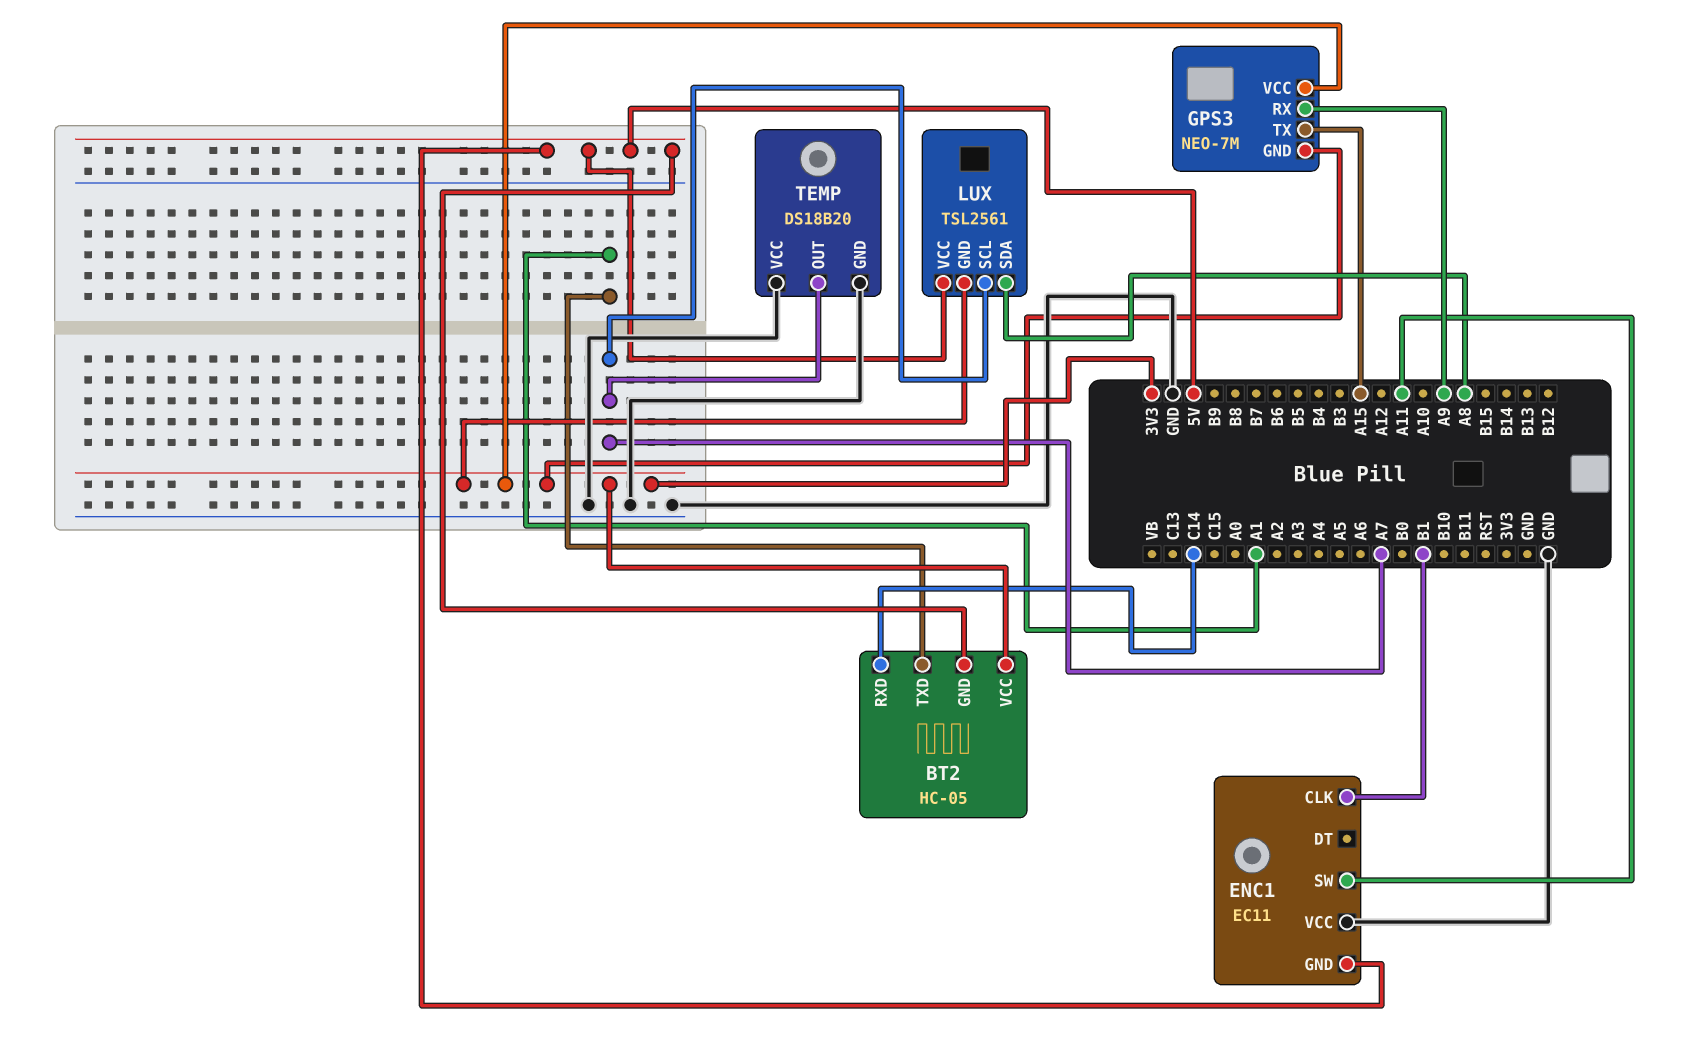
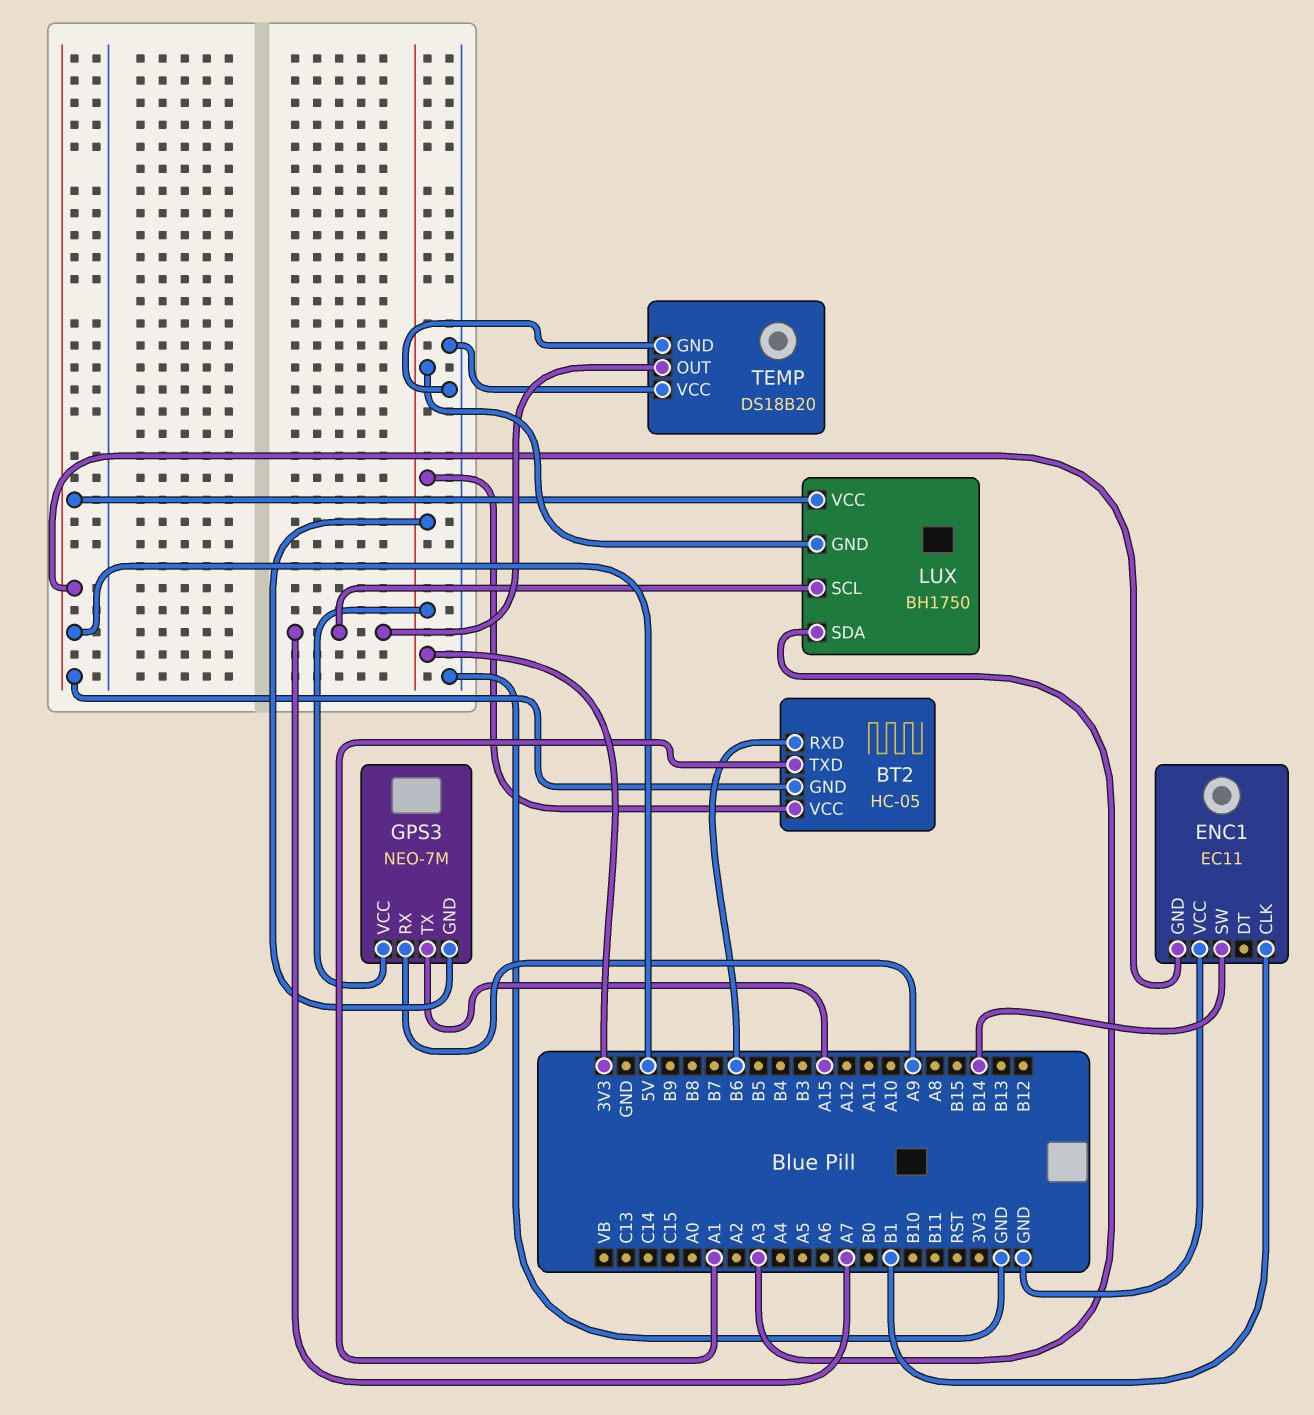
BT2 pin RXD: C14 -> B6
ENC1 pin SW: A11 -> B14
LUX: TSL2561 -> BH1750
LUX pin SDA: A8 -> A3

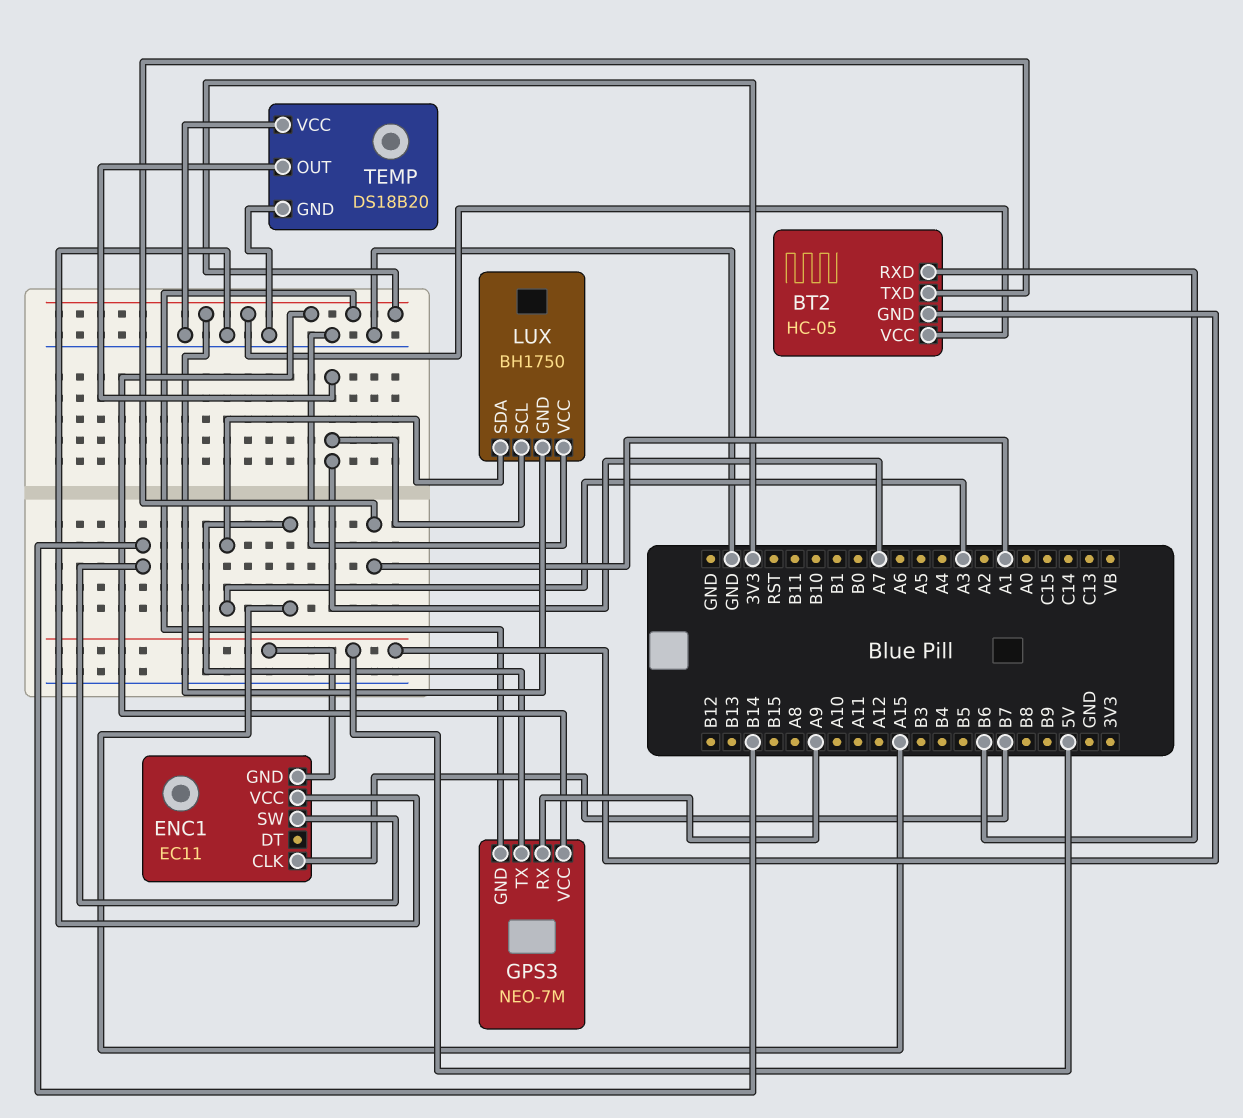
ENC1 pin CLK: B1 -> B7
LUX pin VCC: 5V -> GND

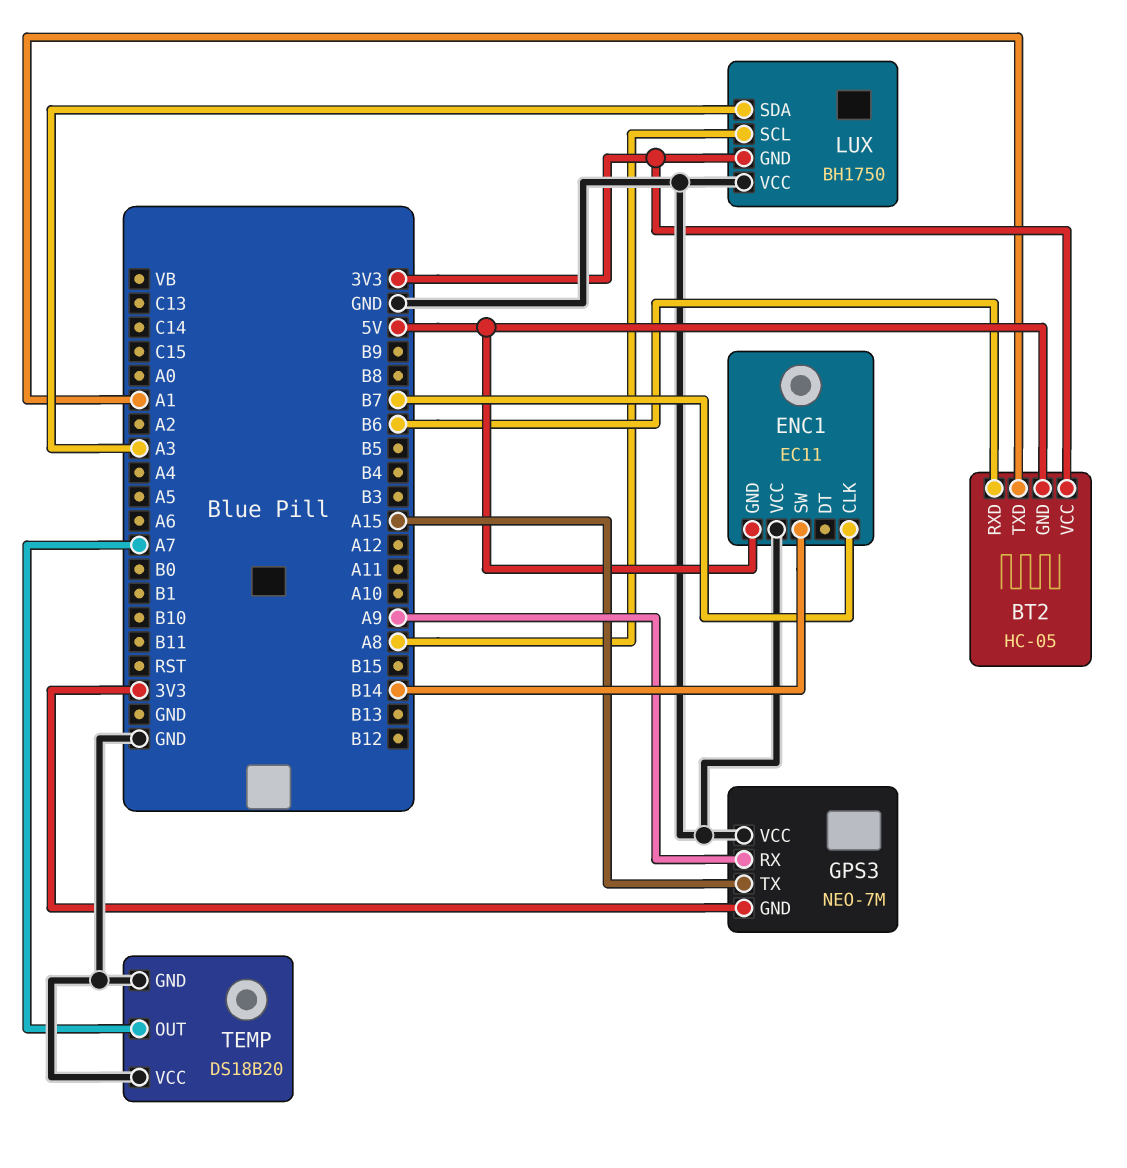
GPS3 pin VCC: 3V3 -> GND
LUX pin SCL: A7 -> A8

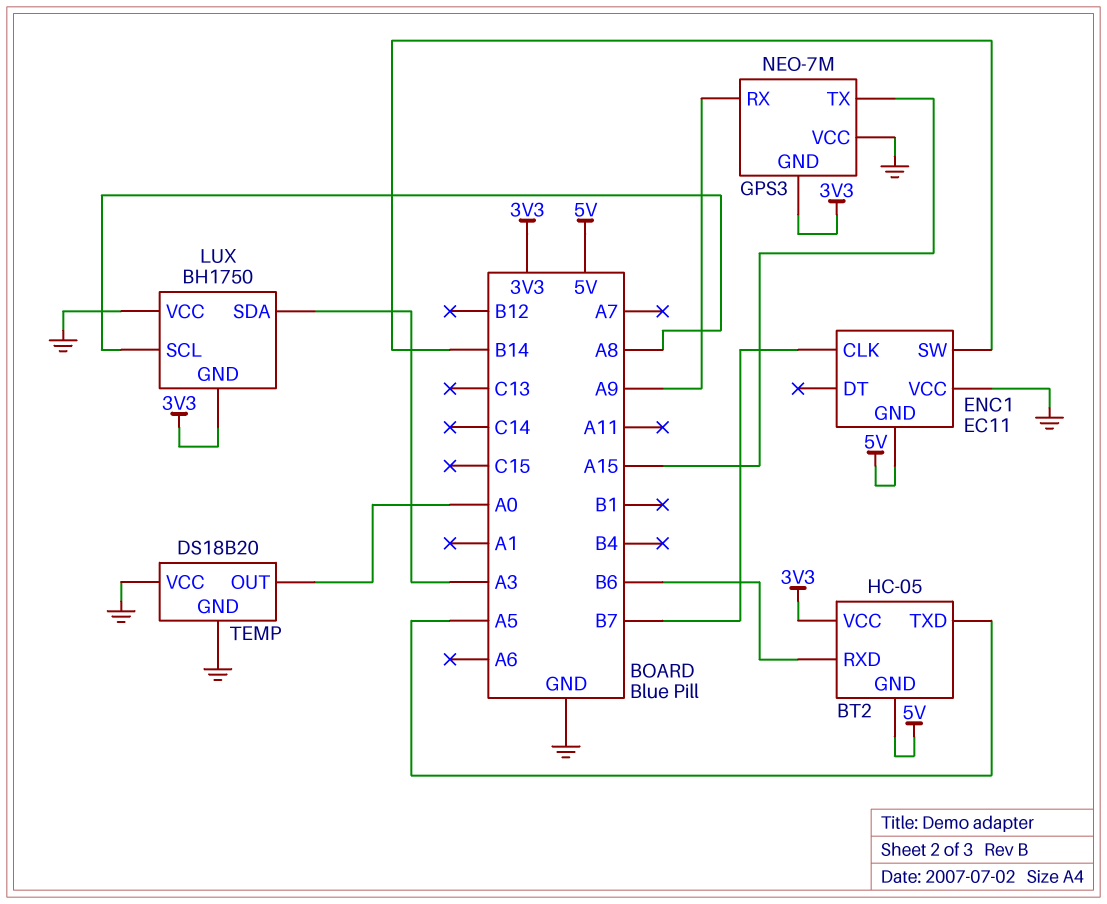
BT2 pin TXD: A1 -> A5
TEMP pin OUT: A7 -> A0

